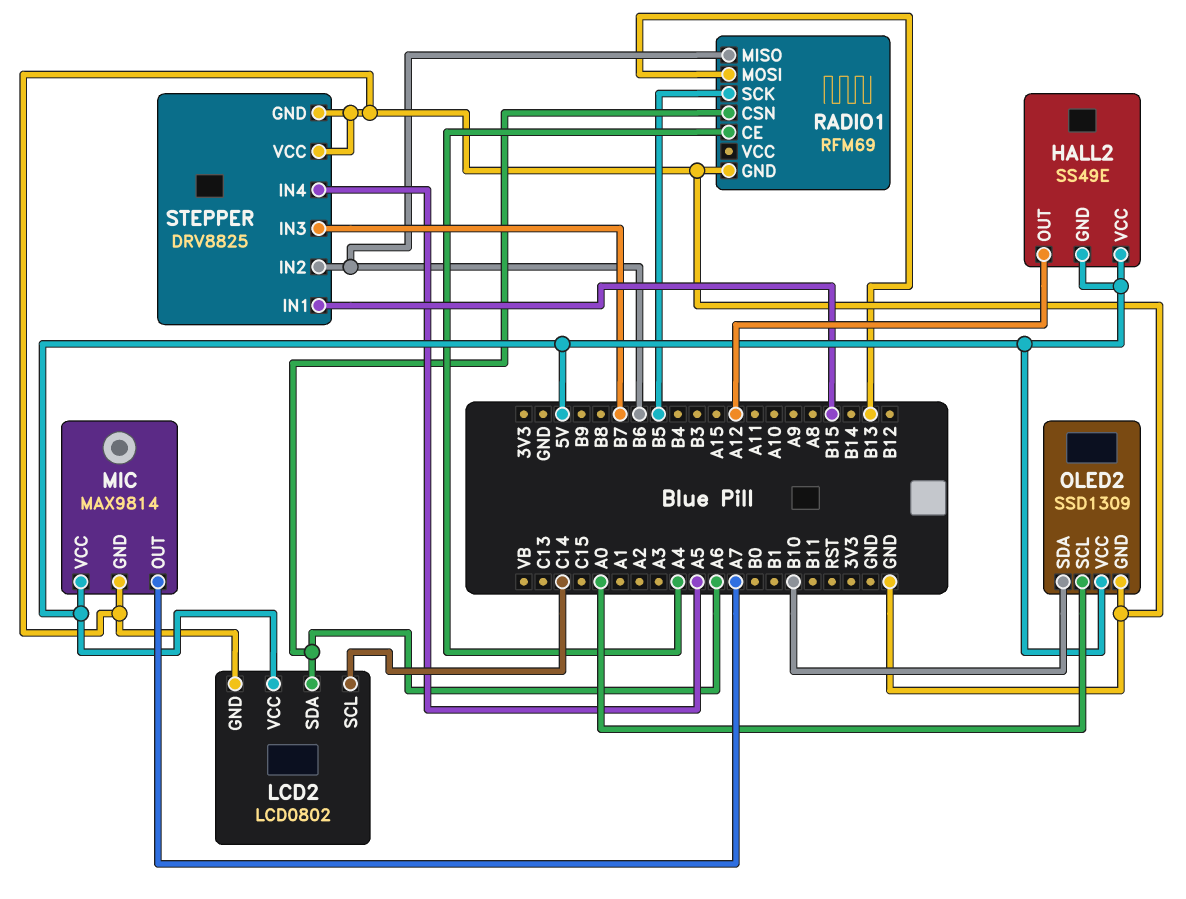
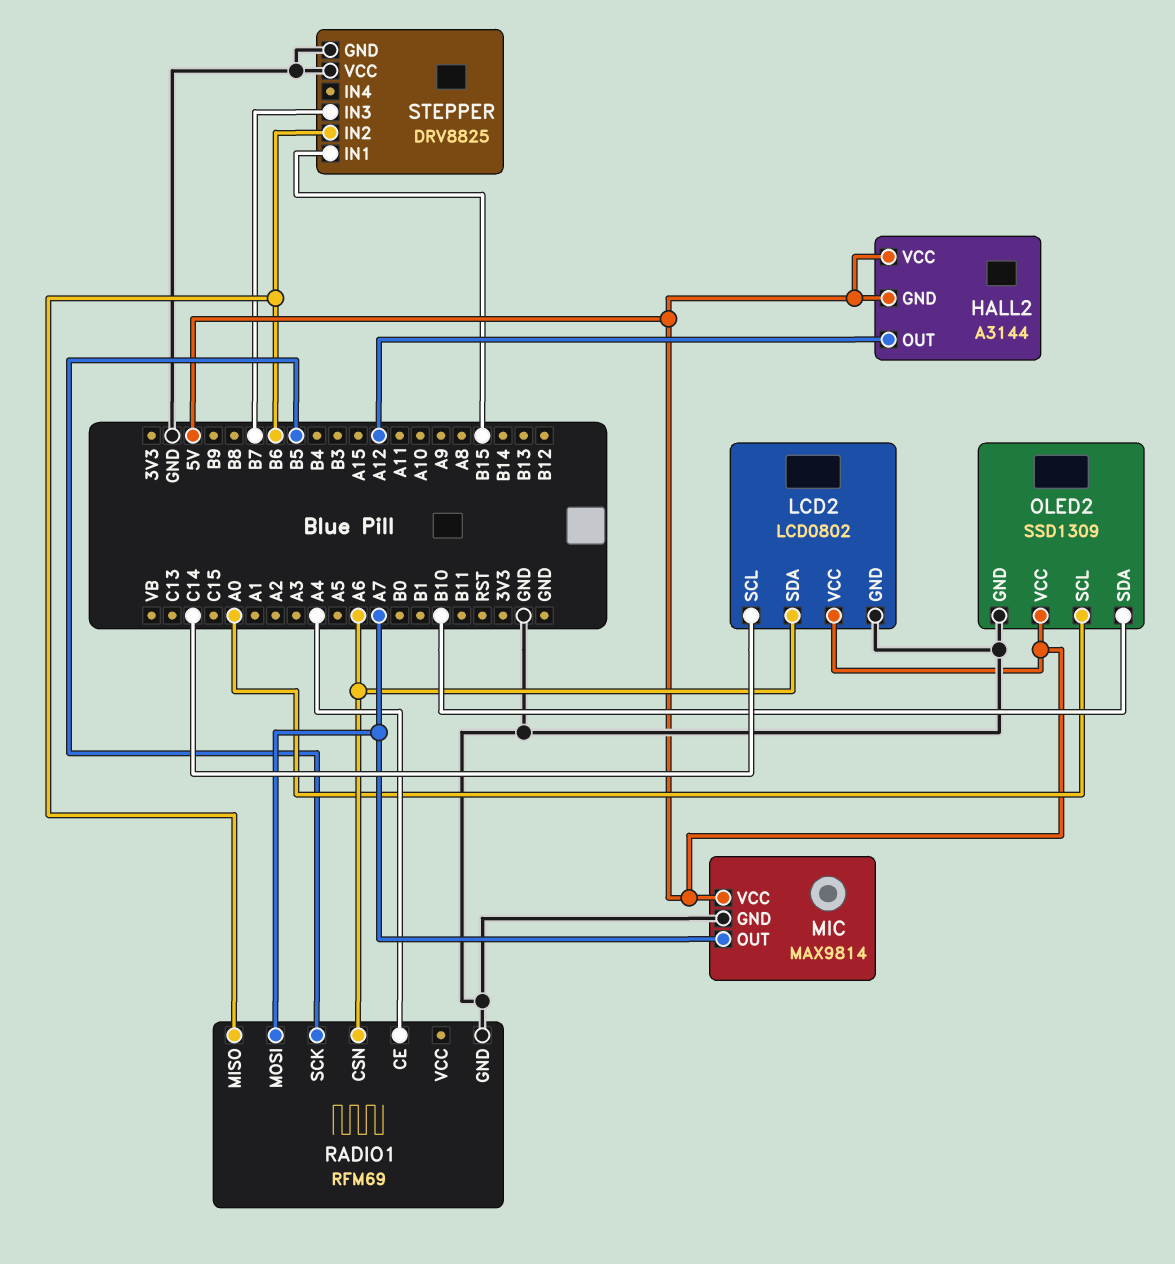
HALL2: SS49E -> A3144
RADIO1 pin MOSI: B13 -> A7
STEPPER pin IN4: A5 -> none

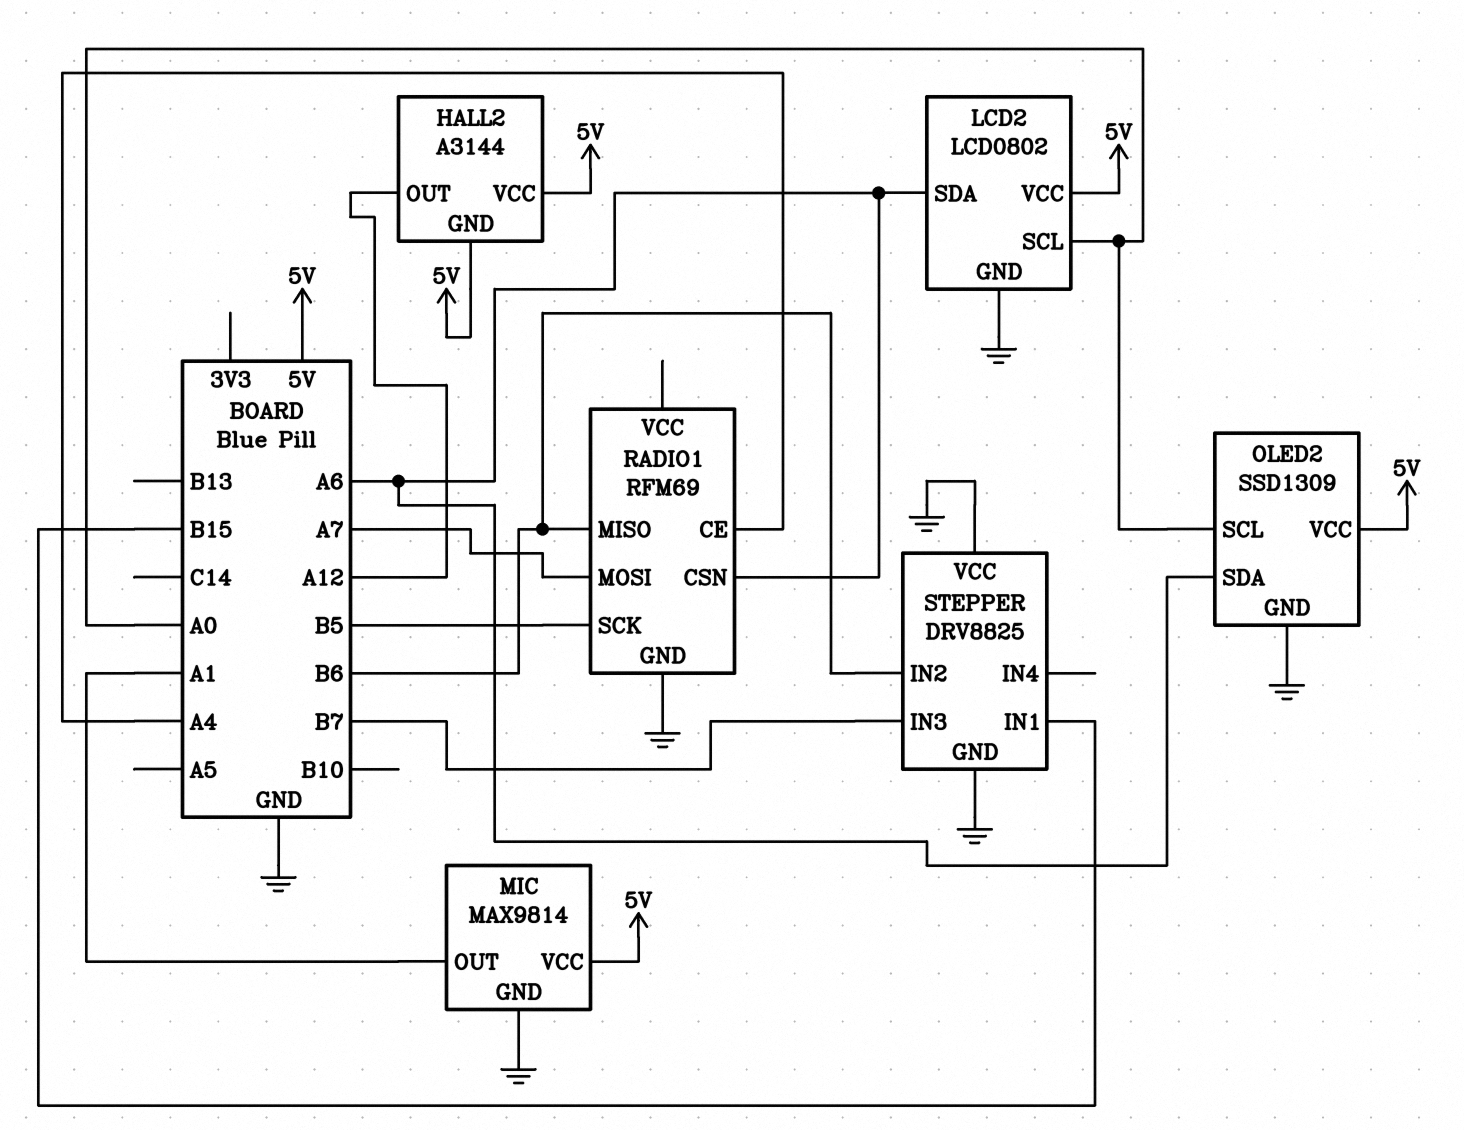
LCD2 pin SCL: C14 -> A0
MIC pin OUT: A7 -> A1
OLED2 pin SDA: B10 -> A6

